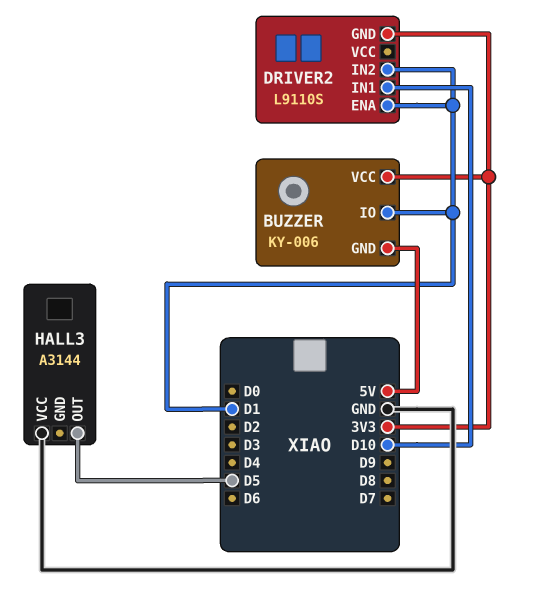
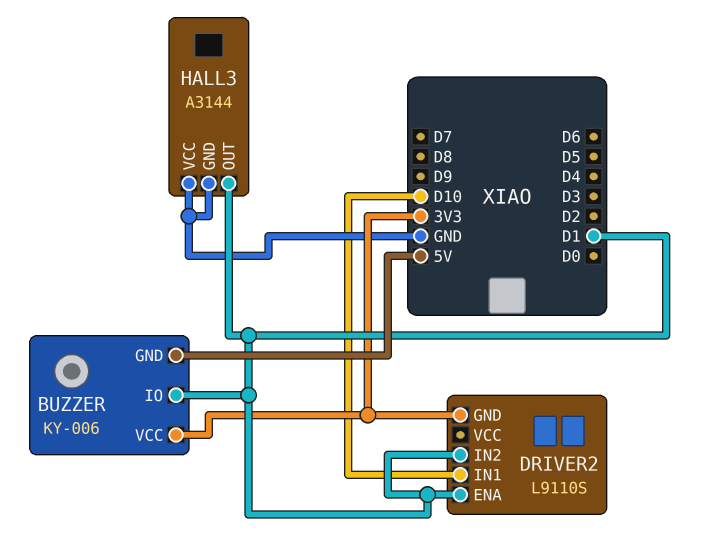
HALL3 pin GND: none -> GND
HALL3 pin OUT: D5 -> D1

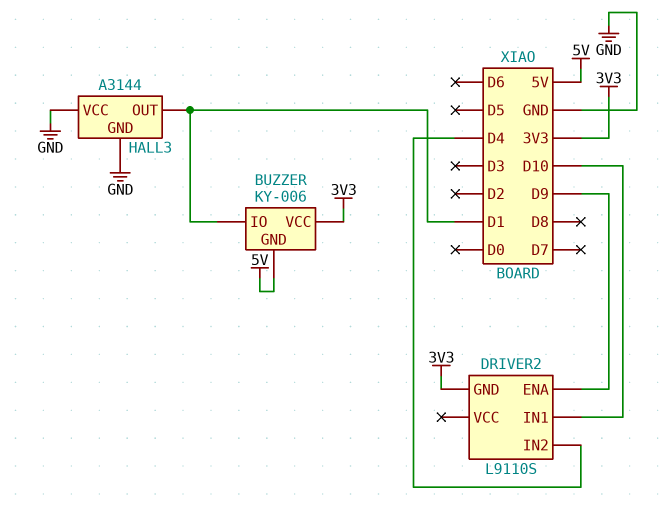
DRIVER2 pin ENA: D1 -> D9
DRIVER2 pin IN2: D1 -> D4

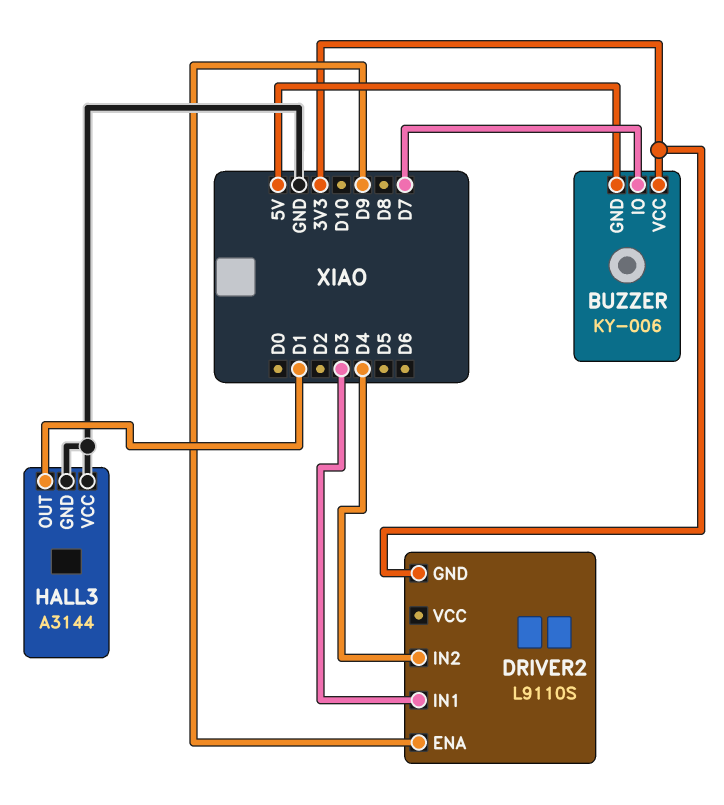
BUZZER pin IO: D1 -> D7
DRIVER2 pin IN1: D10 -> D3

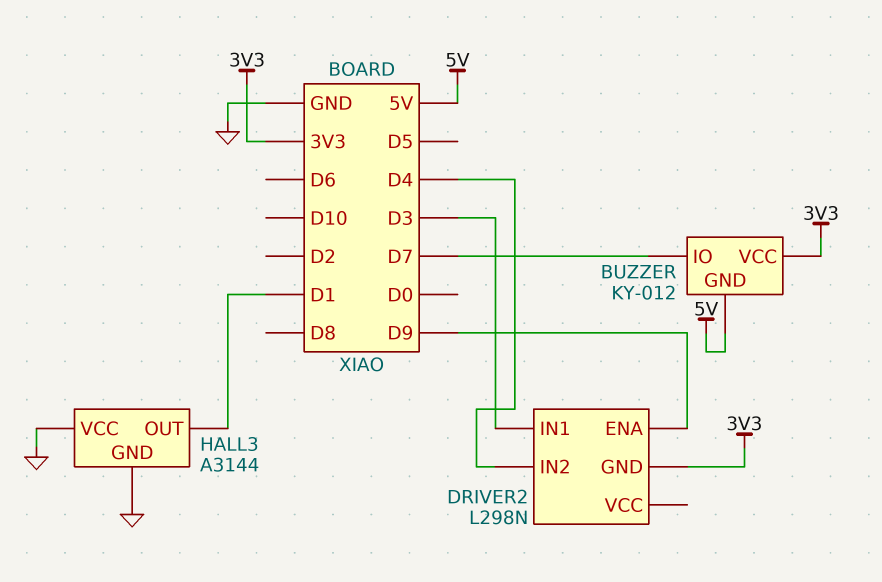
BUZZER: KY-006 -> KY-012
DRIVER2: L9110S -> L298N

